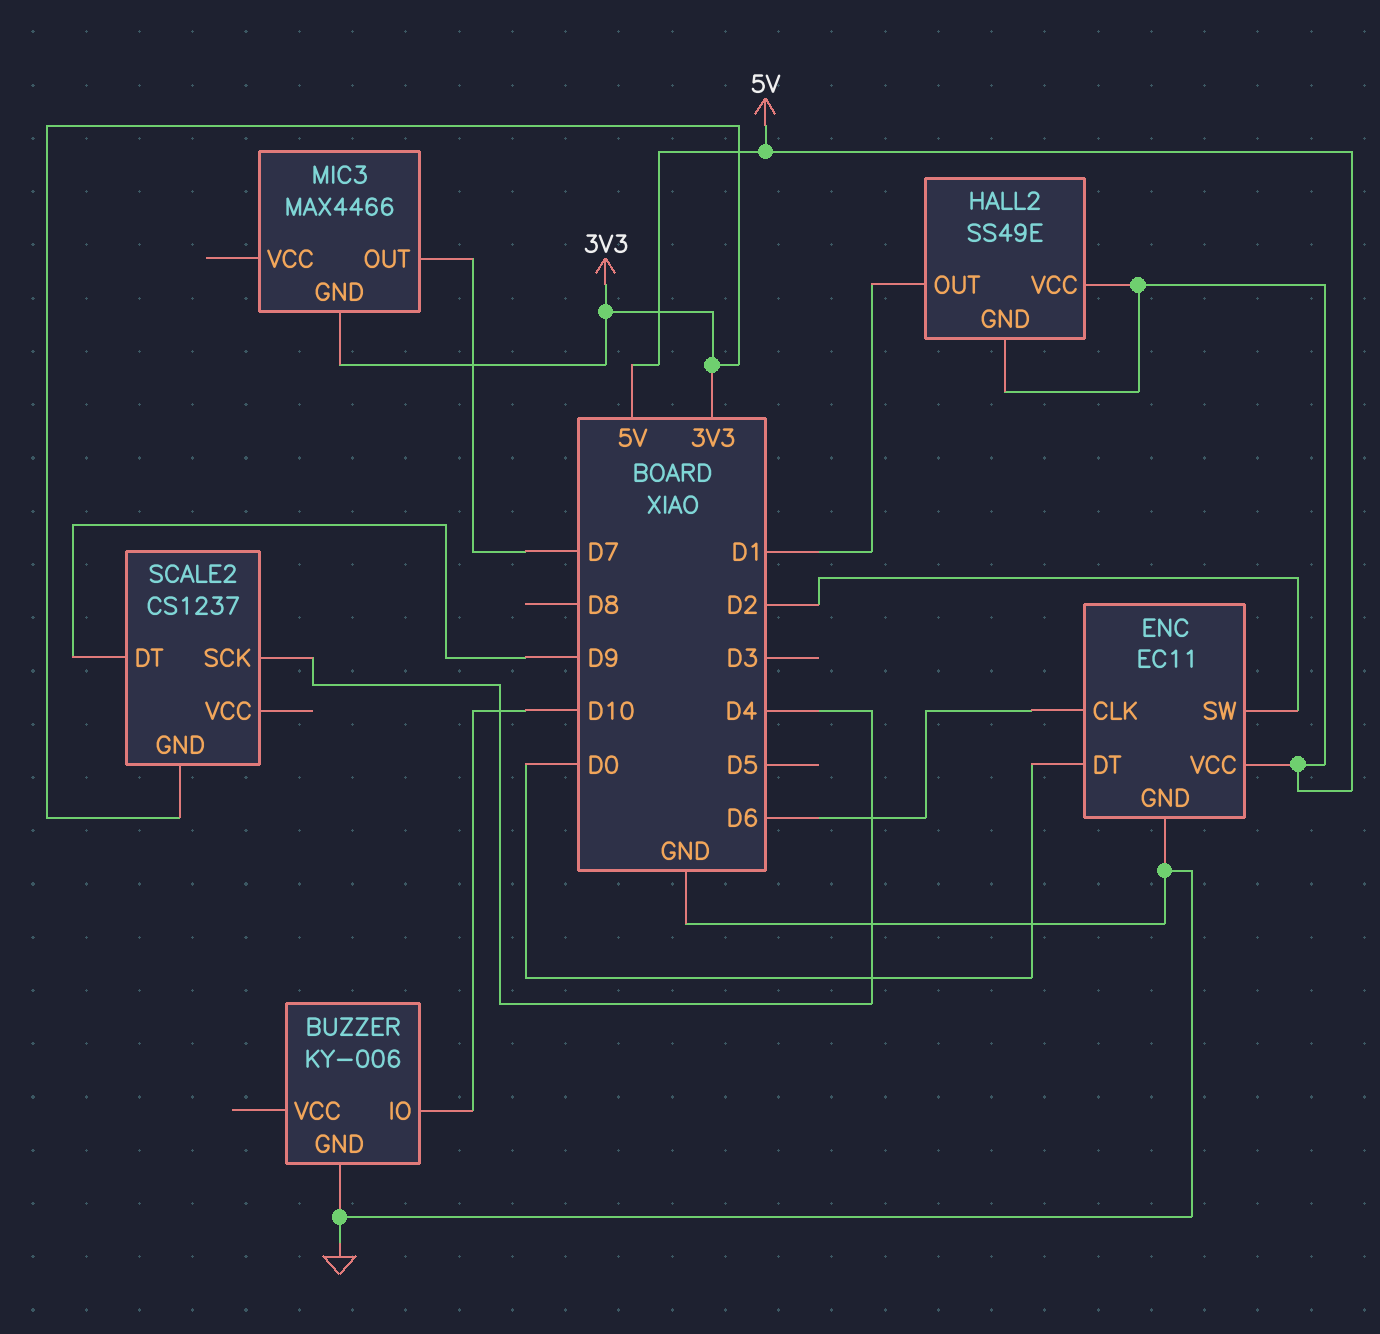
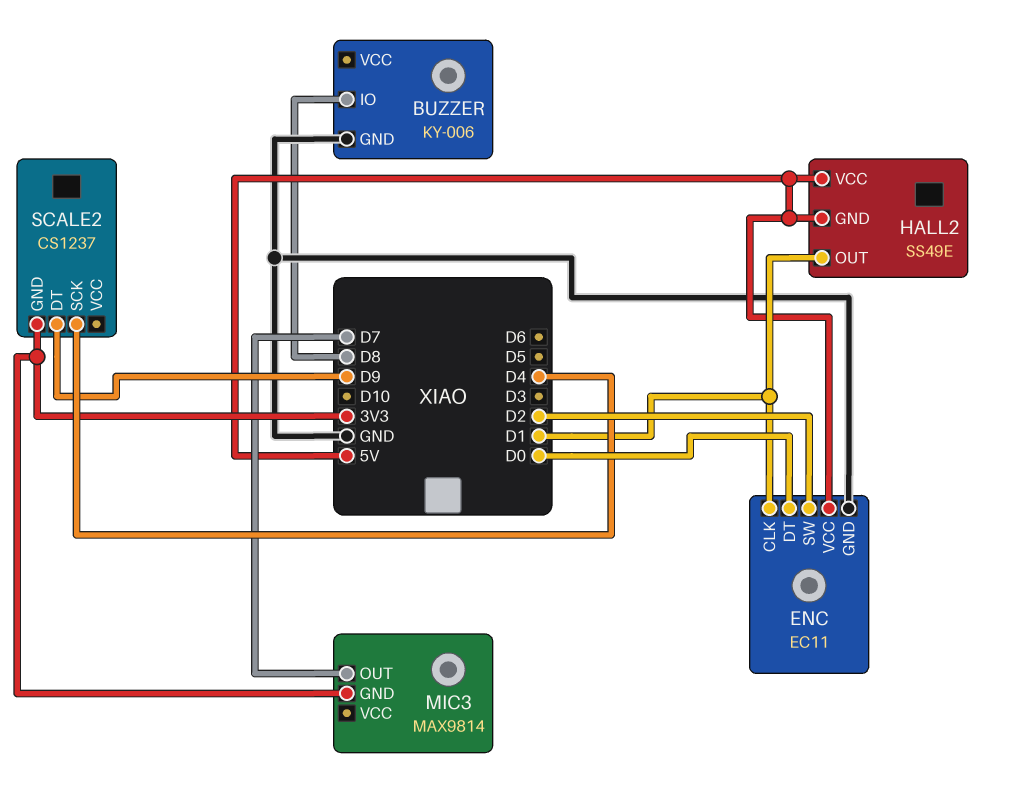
BUZZER pin IO: D10 -> D8
ENC pin CLK: D6 -> D1
MIC3: MAX4466 -> MAX9814

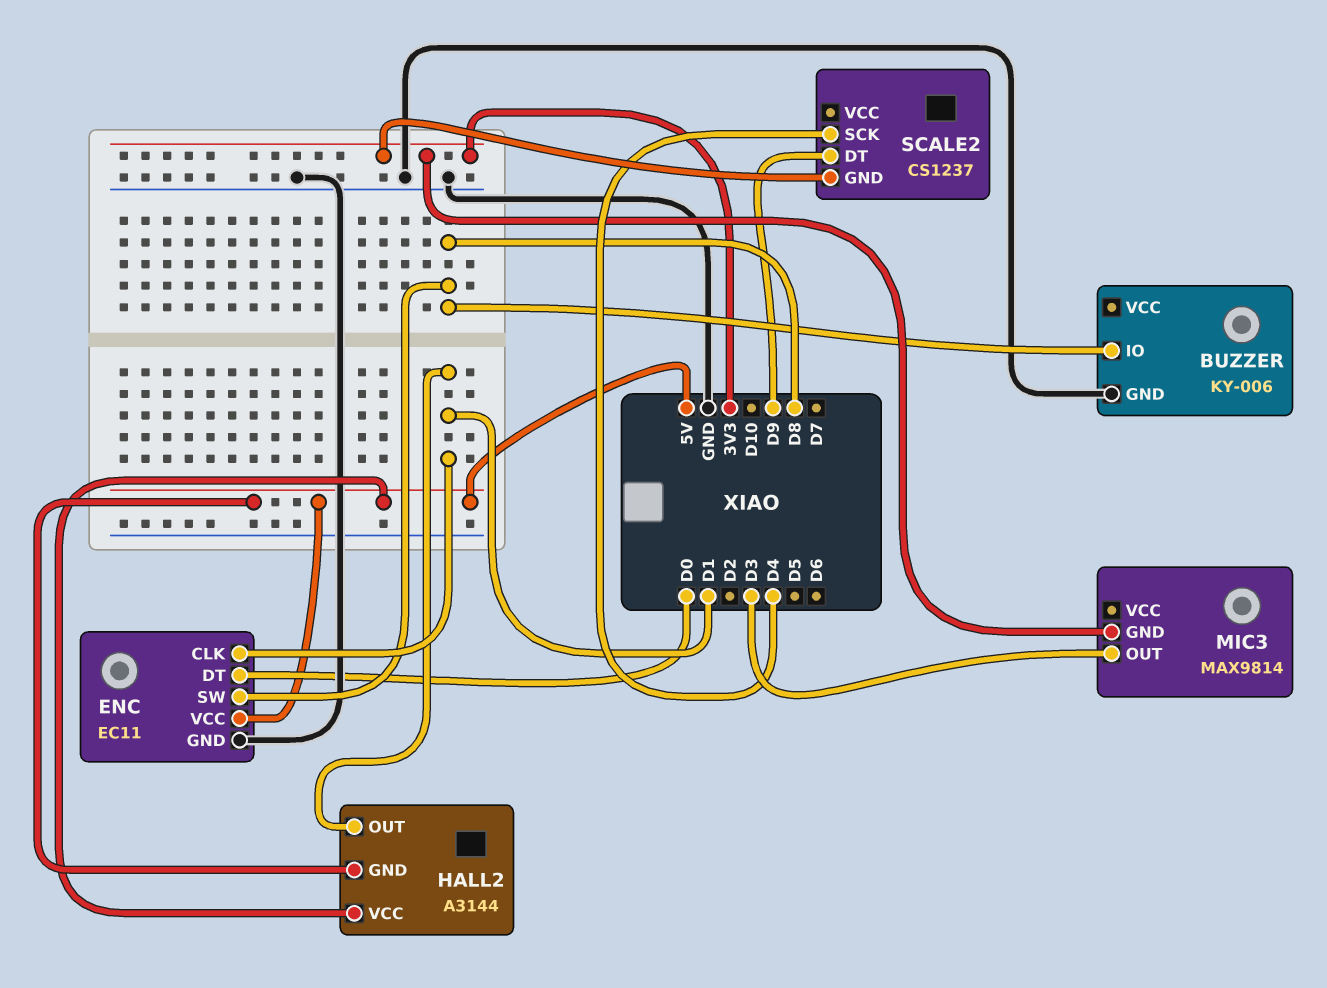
ENC pin SW: D2 -> D8
HALL2: SS49E -> A3144
MIC3 pin OUT: D7 -> D3

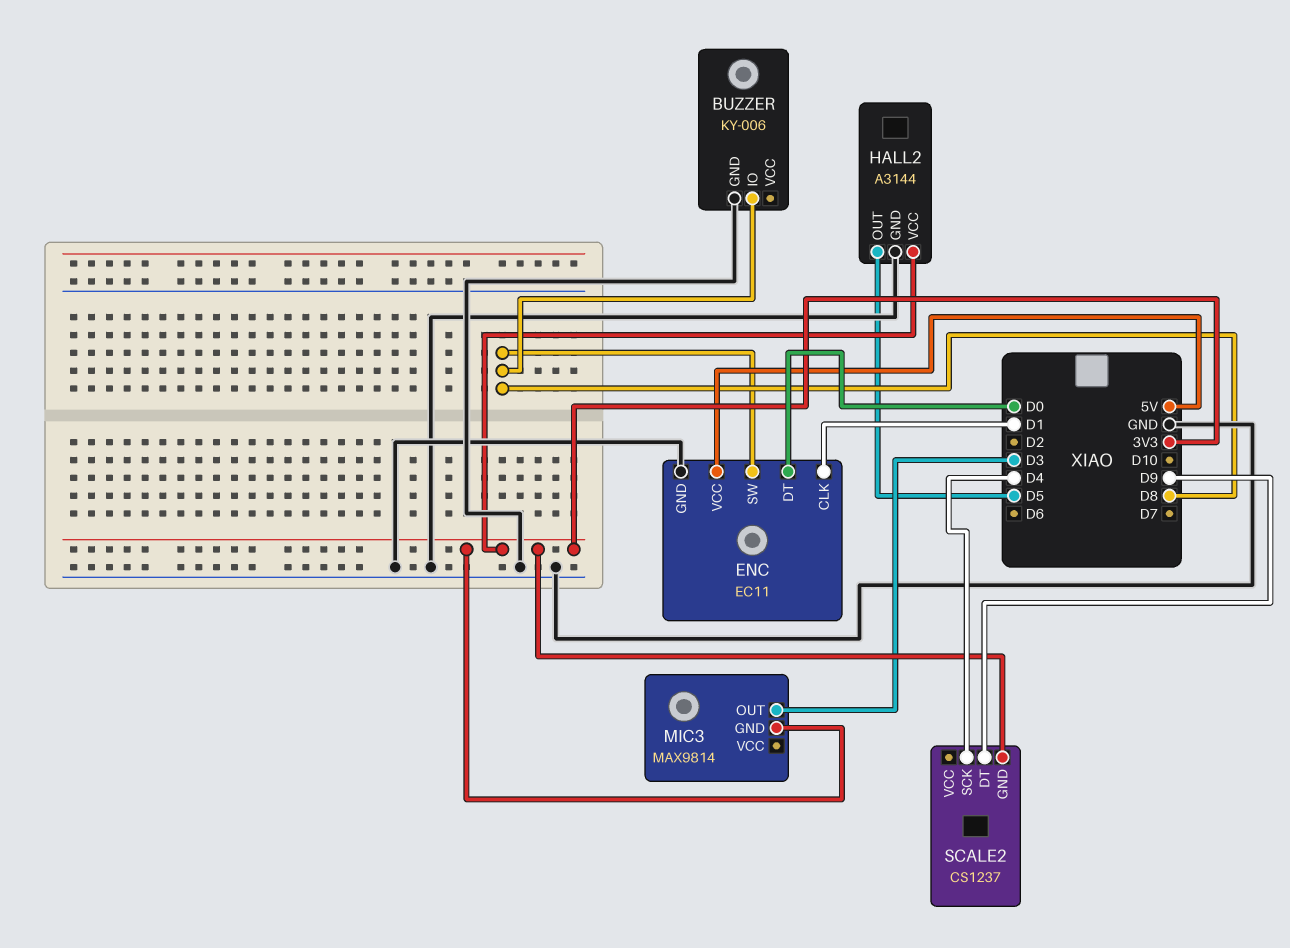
HALL2 pin GND: 5V -> GND
HALL2 pin OUT: D1 -> D5
HALL2 pin VCC: 5V -> 3V3

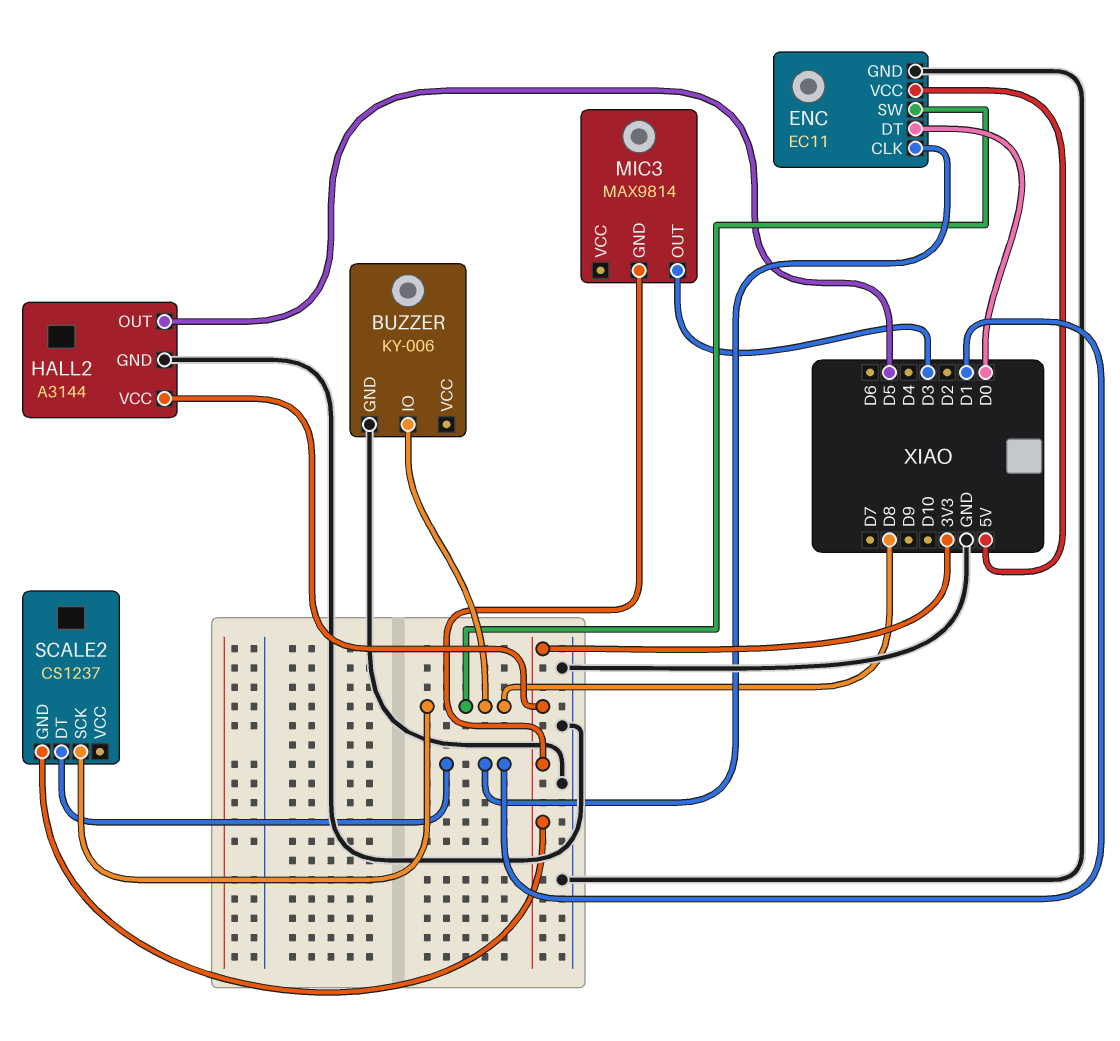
SCALE2 pin DT: D9 -> D1
SCALE2 pin SCK: D4 -> D8

